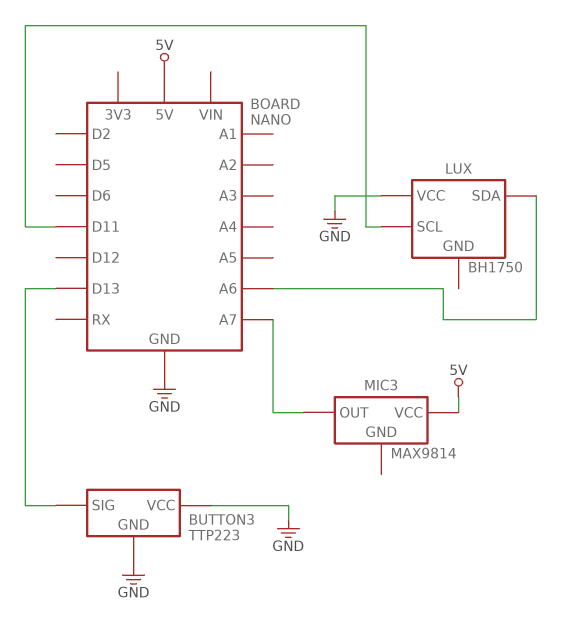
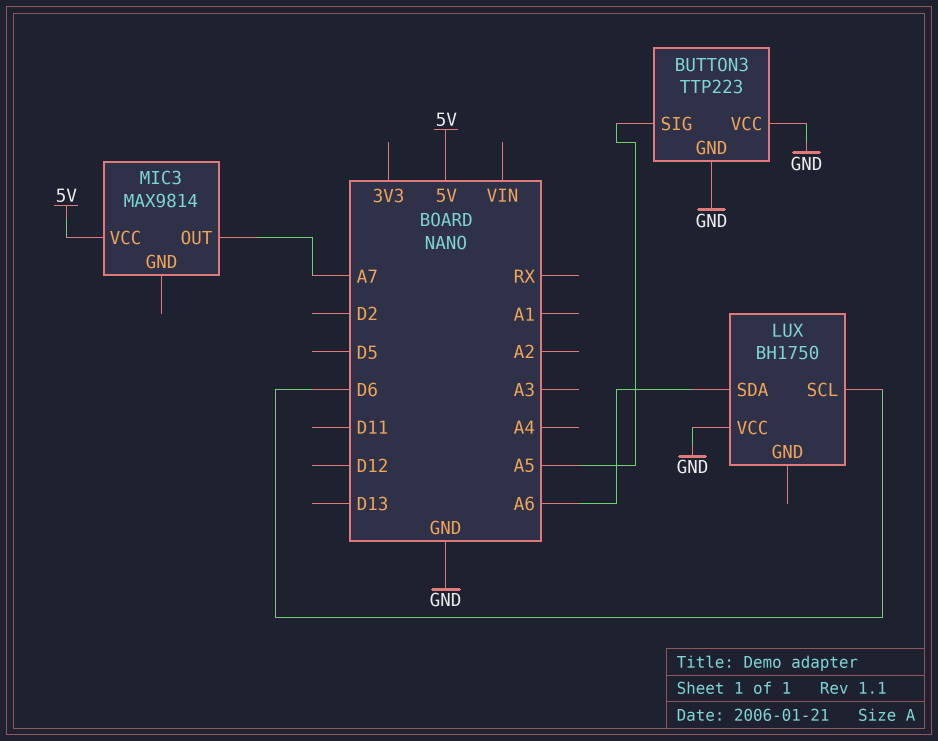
BUTTON3 pin SIG: D13 -> A5
LUX pin SCL: D11 -> D6

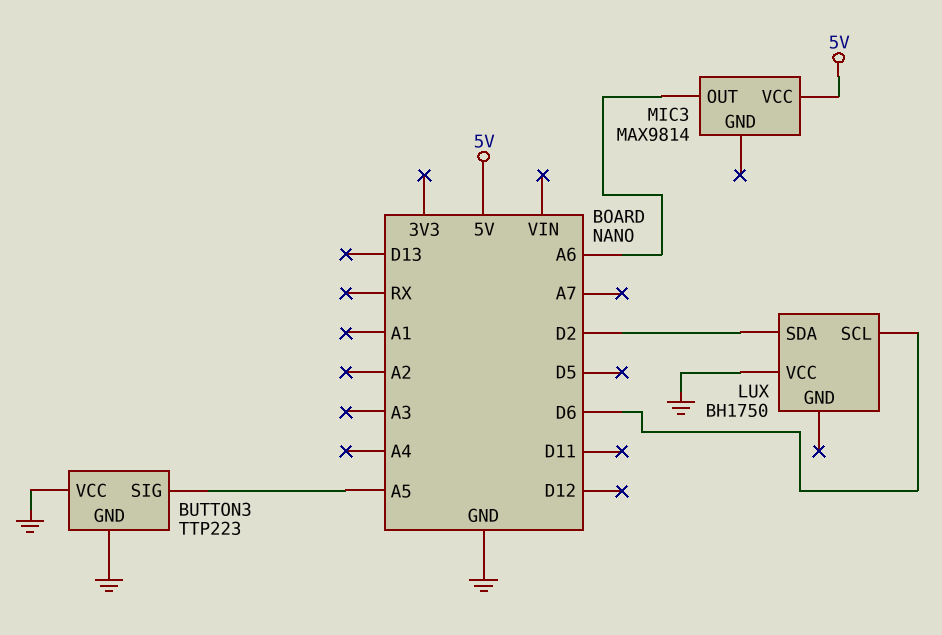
LUX pin SDA: A6 -> D2
MIC3 pin OUT: A7 -> A6

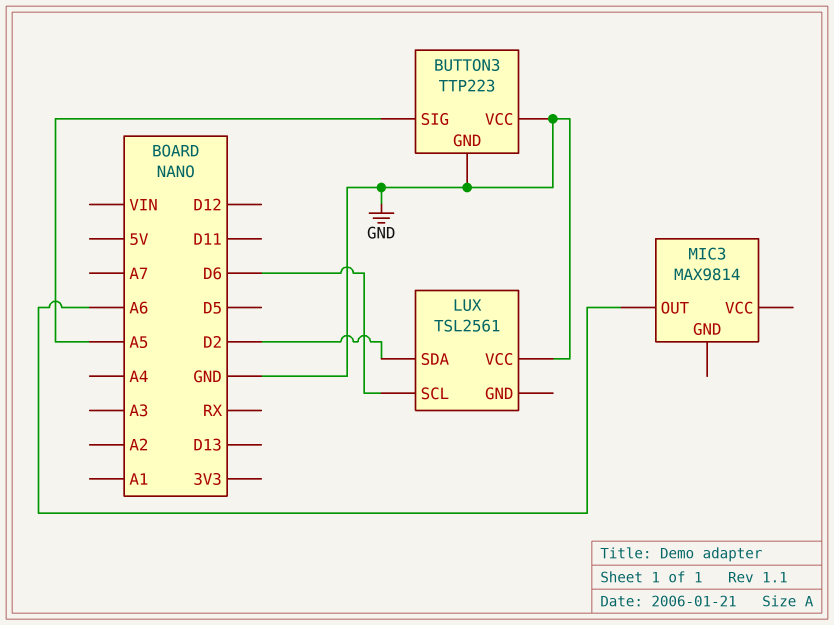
LUX: BH1750 -> TSL2561
MIC3 pin VCC: 5V -> none

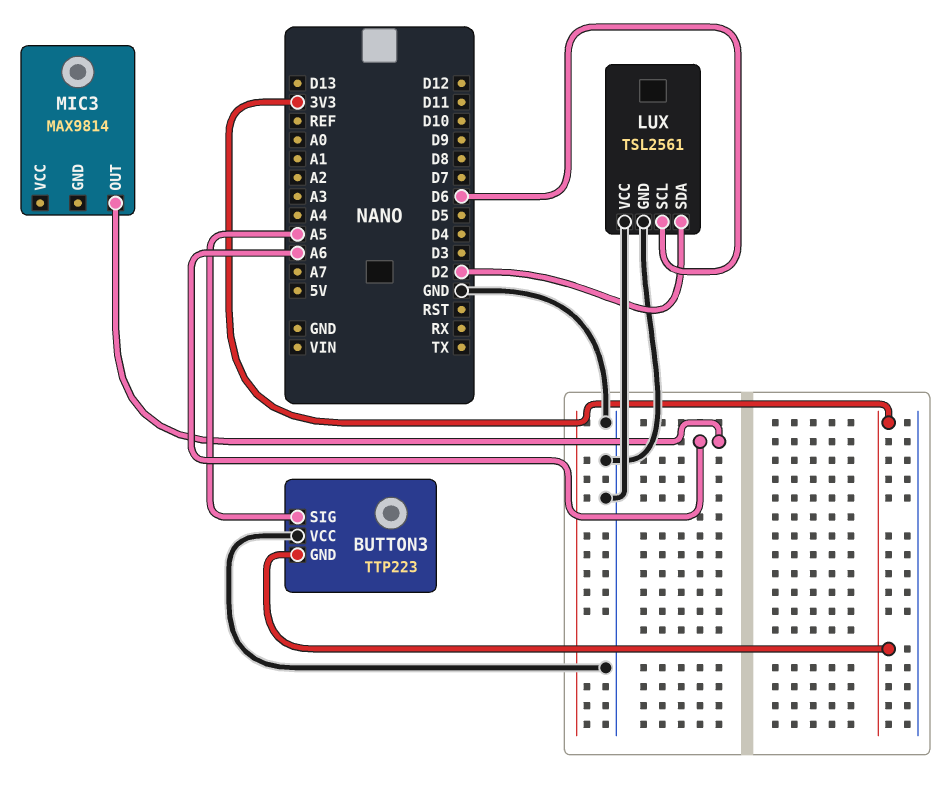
BUTTON3 pin GND: GND -> 3V3
LUX pin GND: none -> GND

